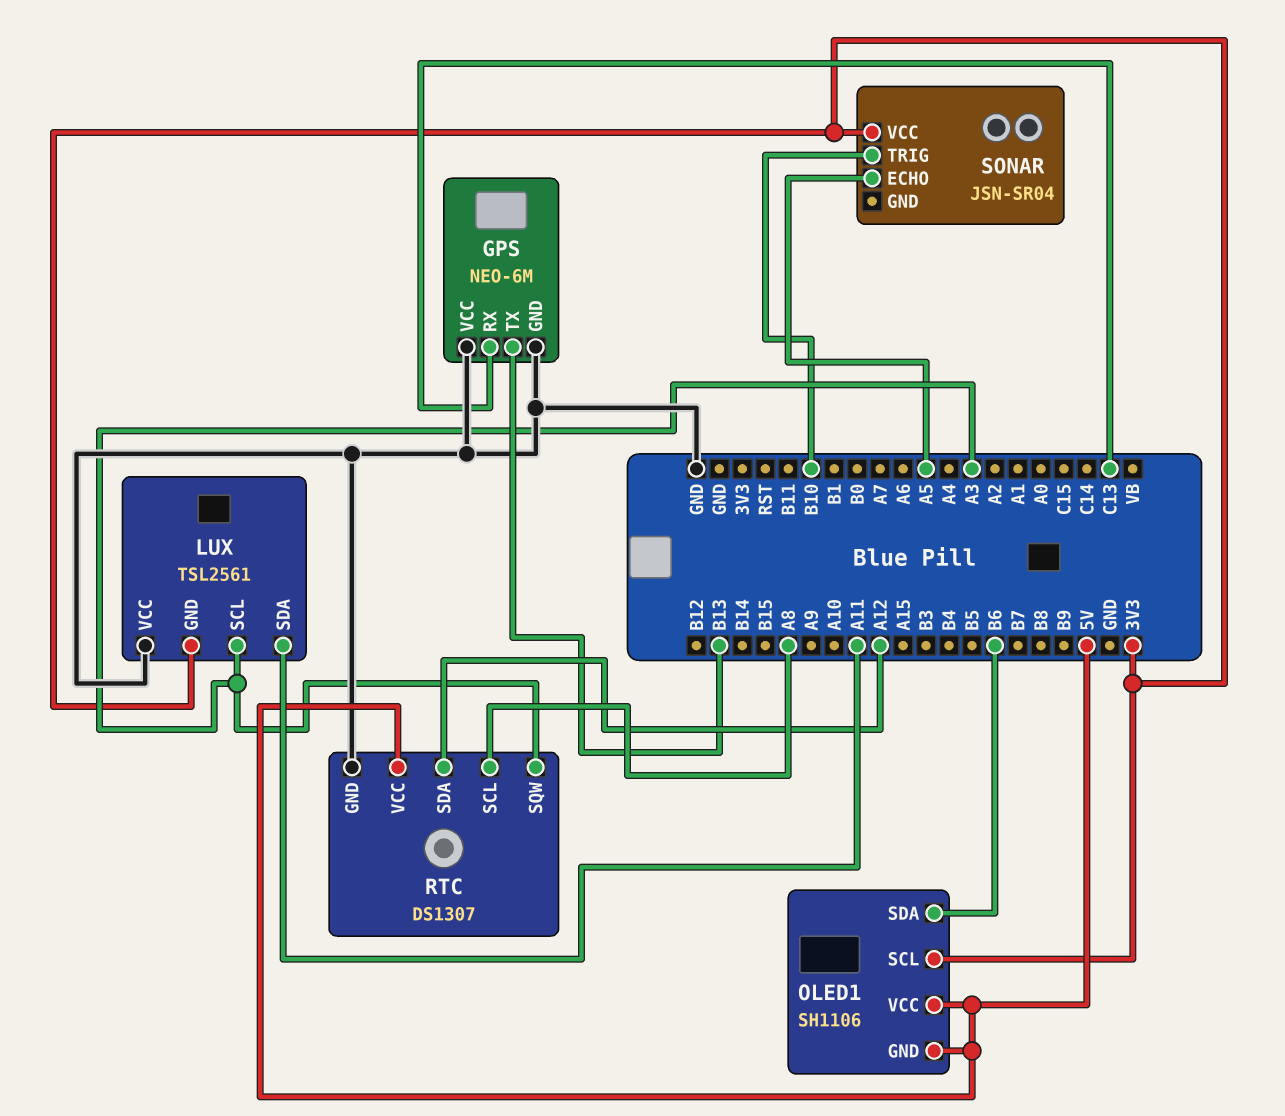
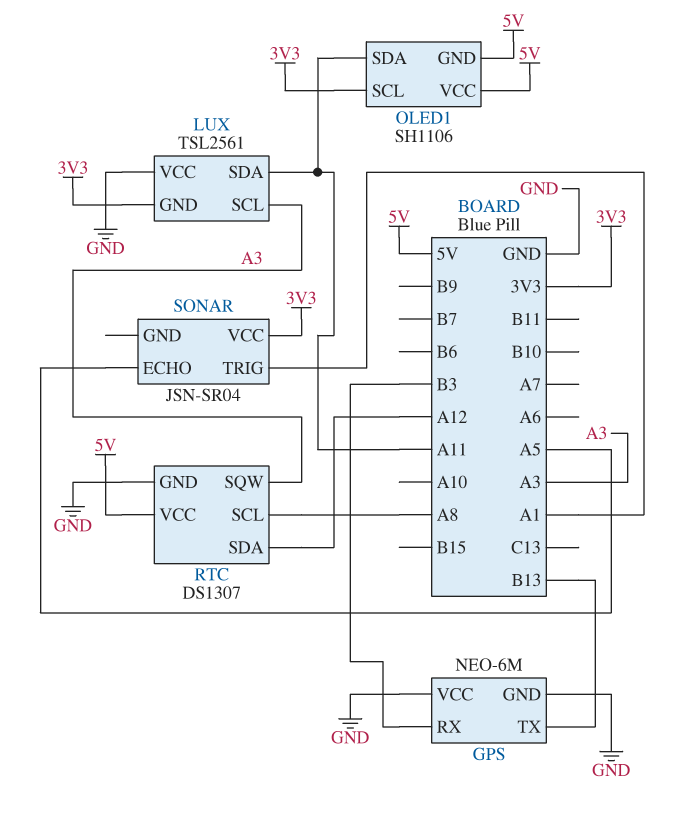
GPS pin RX: C13 -> B3
OLED1 pin SDA: B6 -> A11
SONAR pin TRIG: B10 -> A1

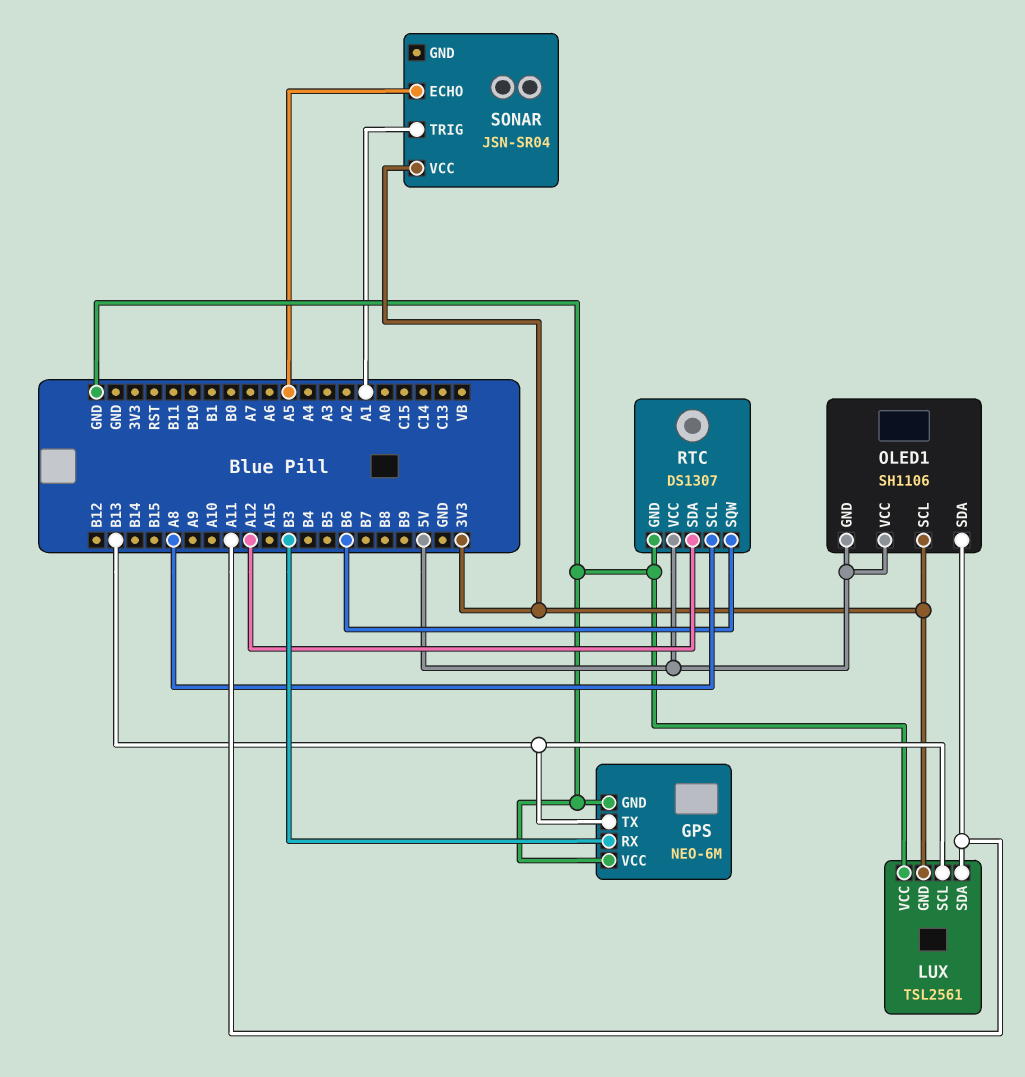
LUX pin SCL: A3 -> B13
RTC pin SQW: A3 -> B6

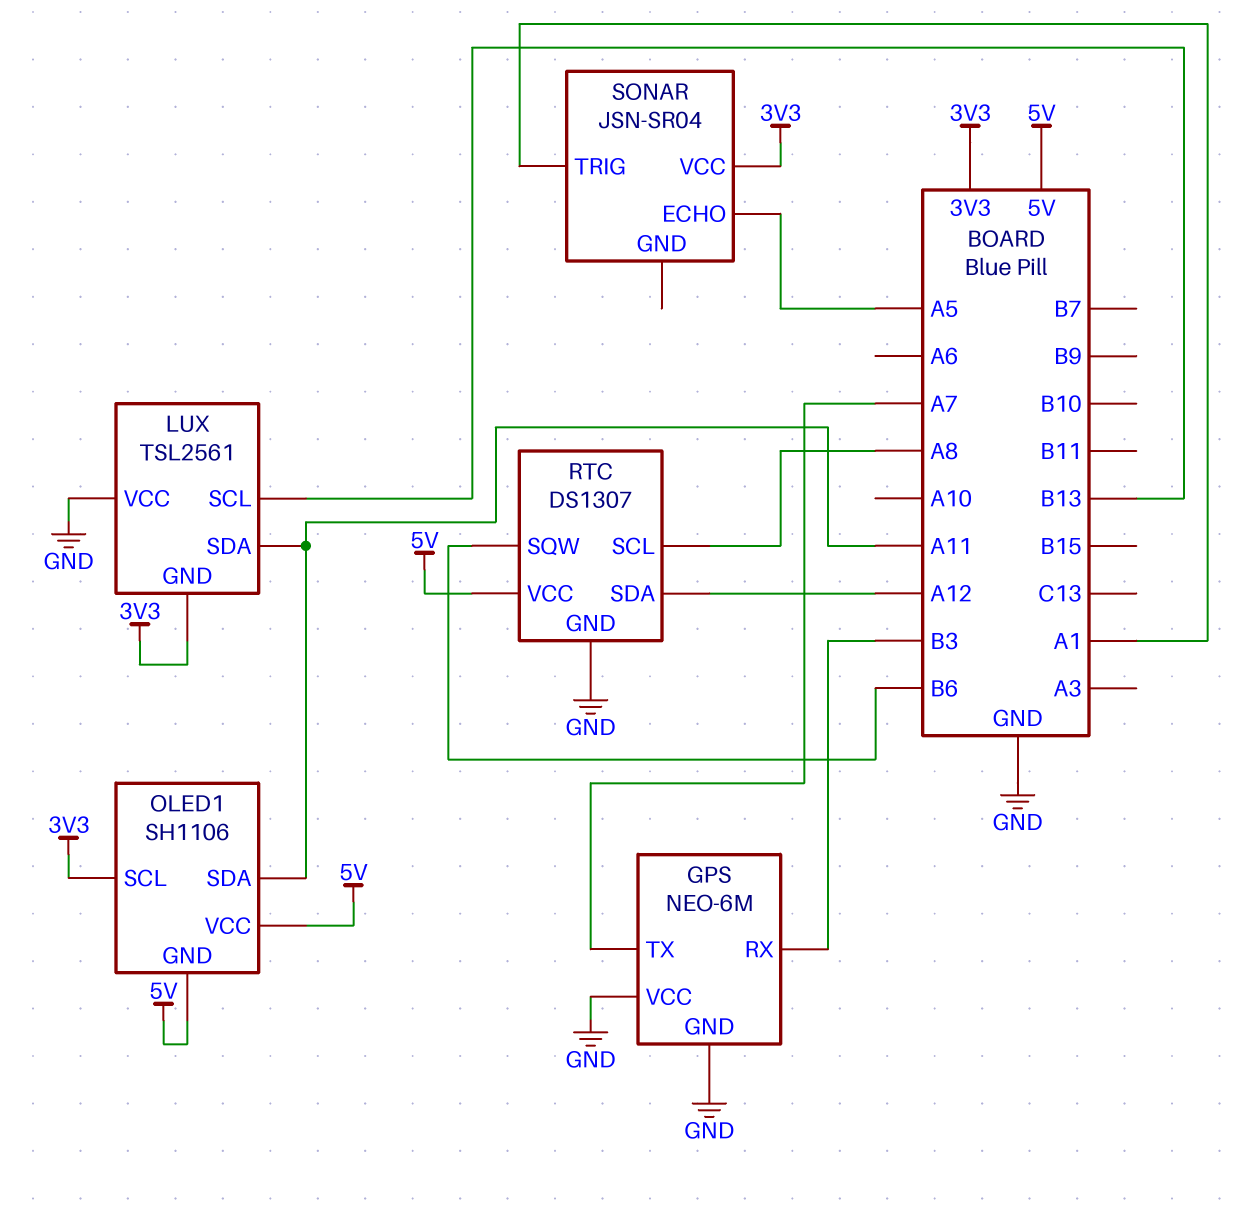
GPS pin TX: B13 -> A7

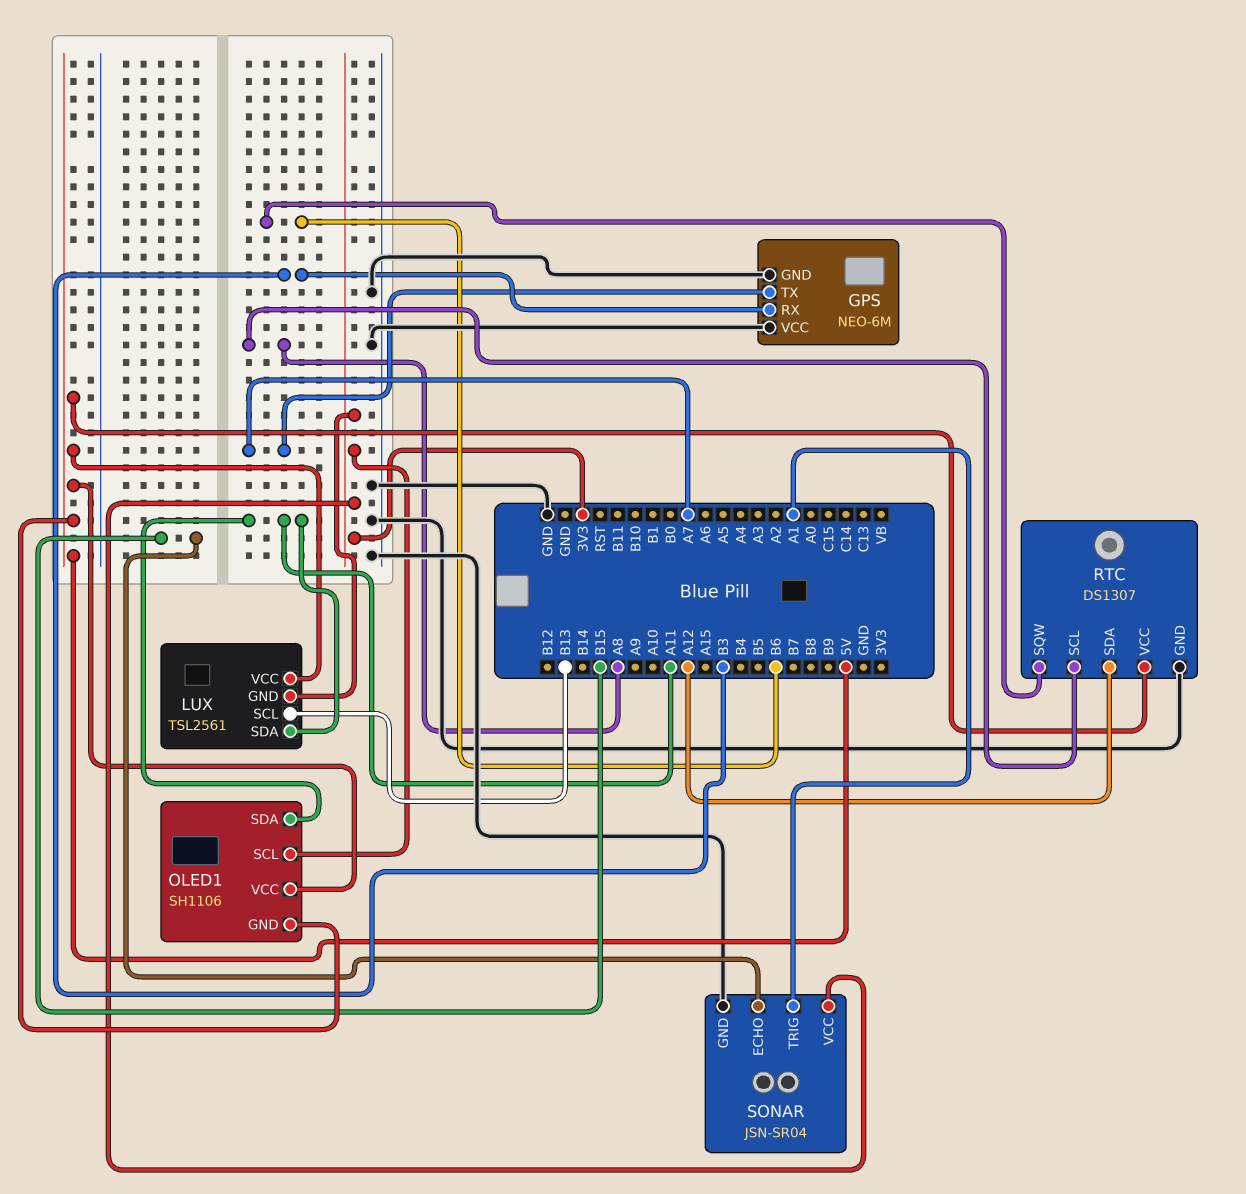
LUX pin VCC: GND -> 5V
SONAR pin ECHO: A5 -> B15
SONAR pin GND: none -> GND

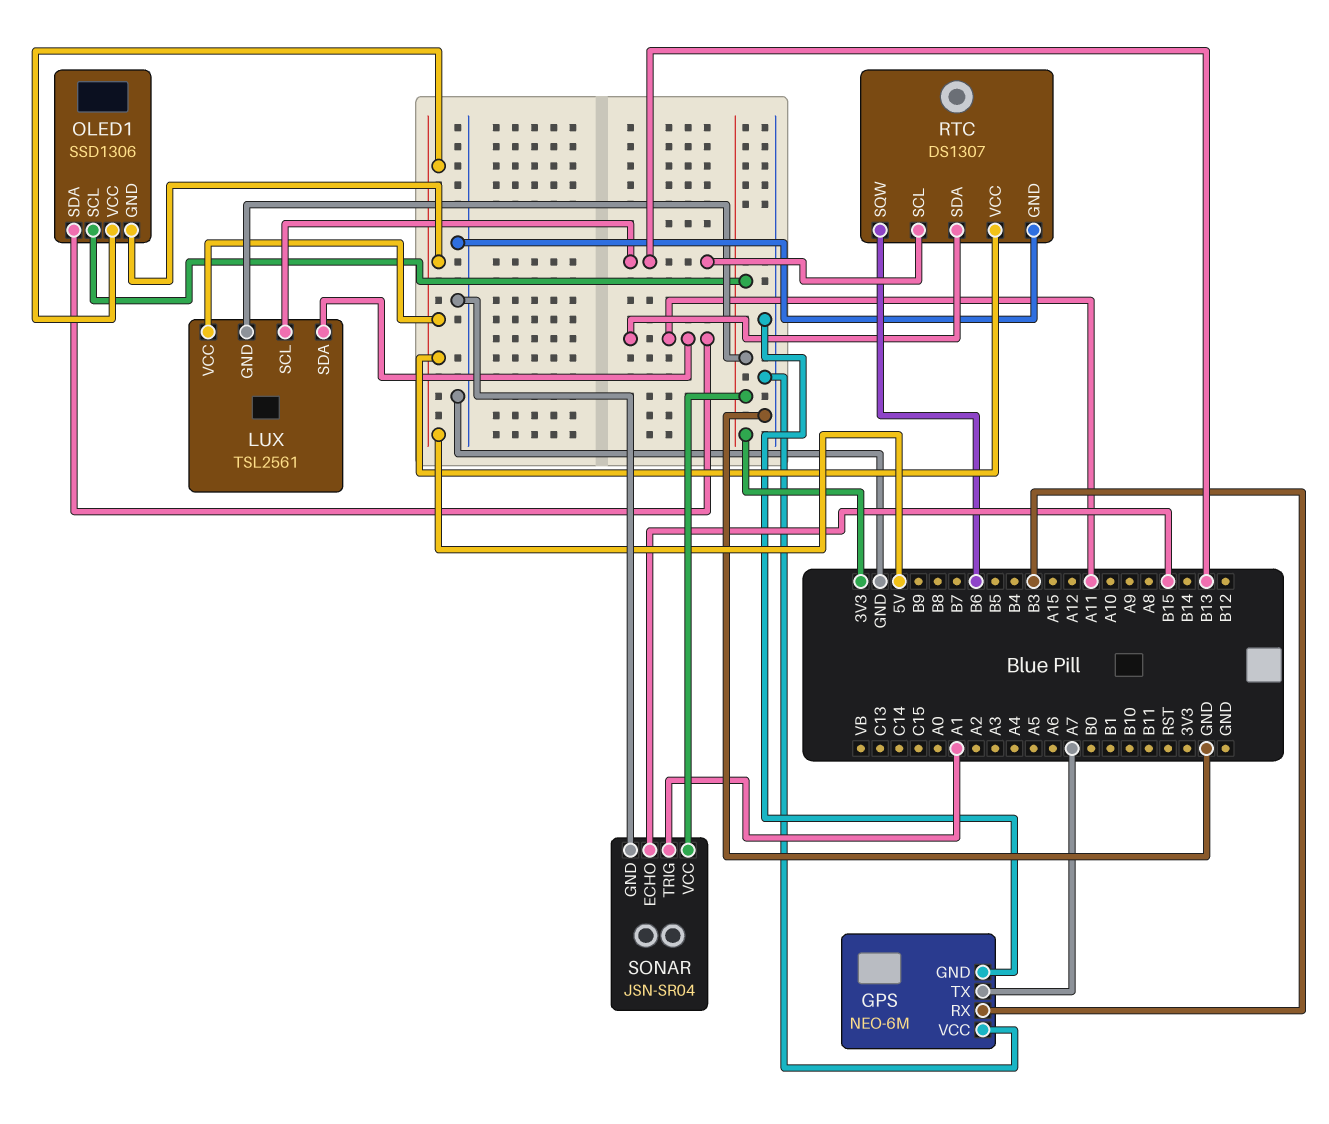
OLED1: SH1106 -> SSD1306
RTC pin SCL: A8 -> B13
RTC pin SDA: A12 -> A11

